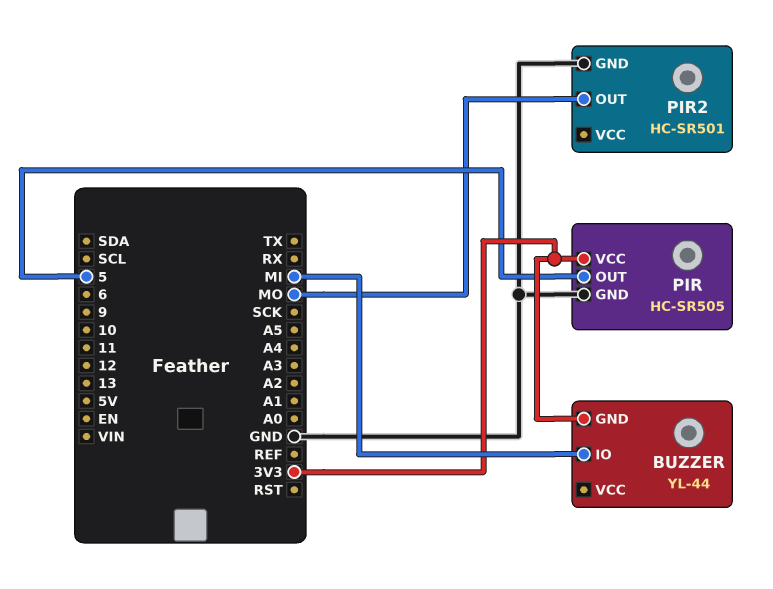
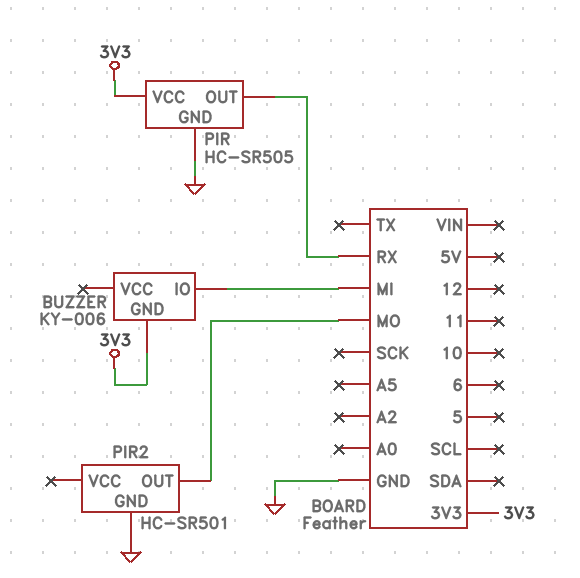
BUZZER: YL-44 -> KY-006
PIR pin OUT: 5 -> RX

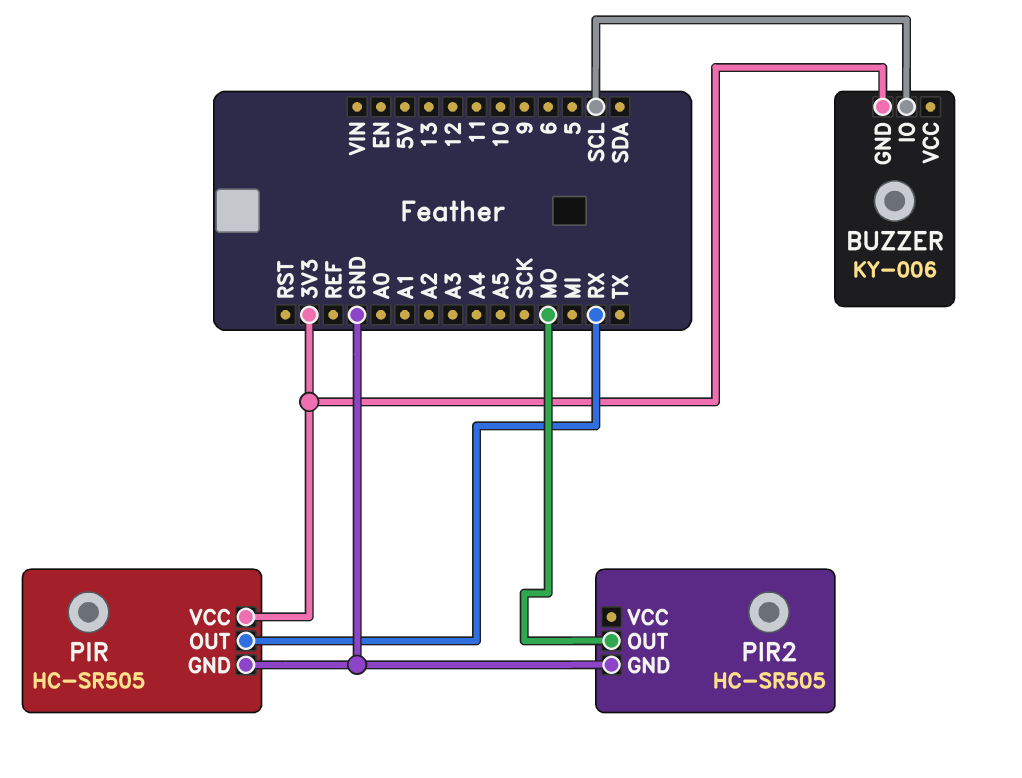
BUZZER pin IO: MI -> SCL
PIR2: HC-SR501 -> HC-SR505

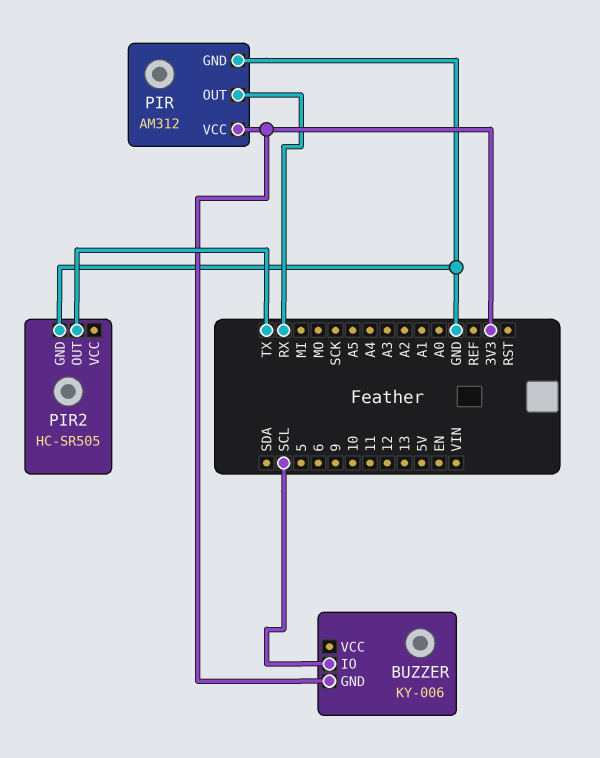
PIR: HC-SR505 -> AM312
PIR2 pin OUT: MO -> TX

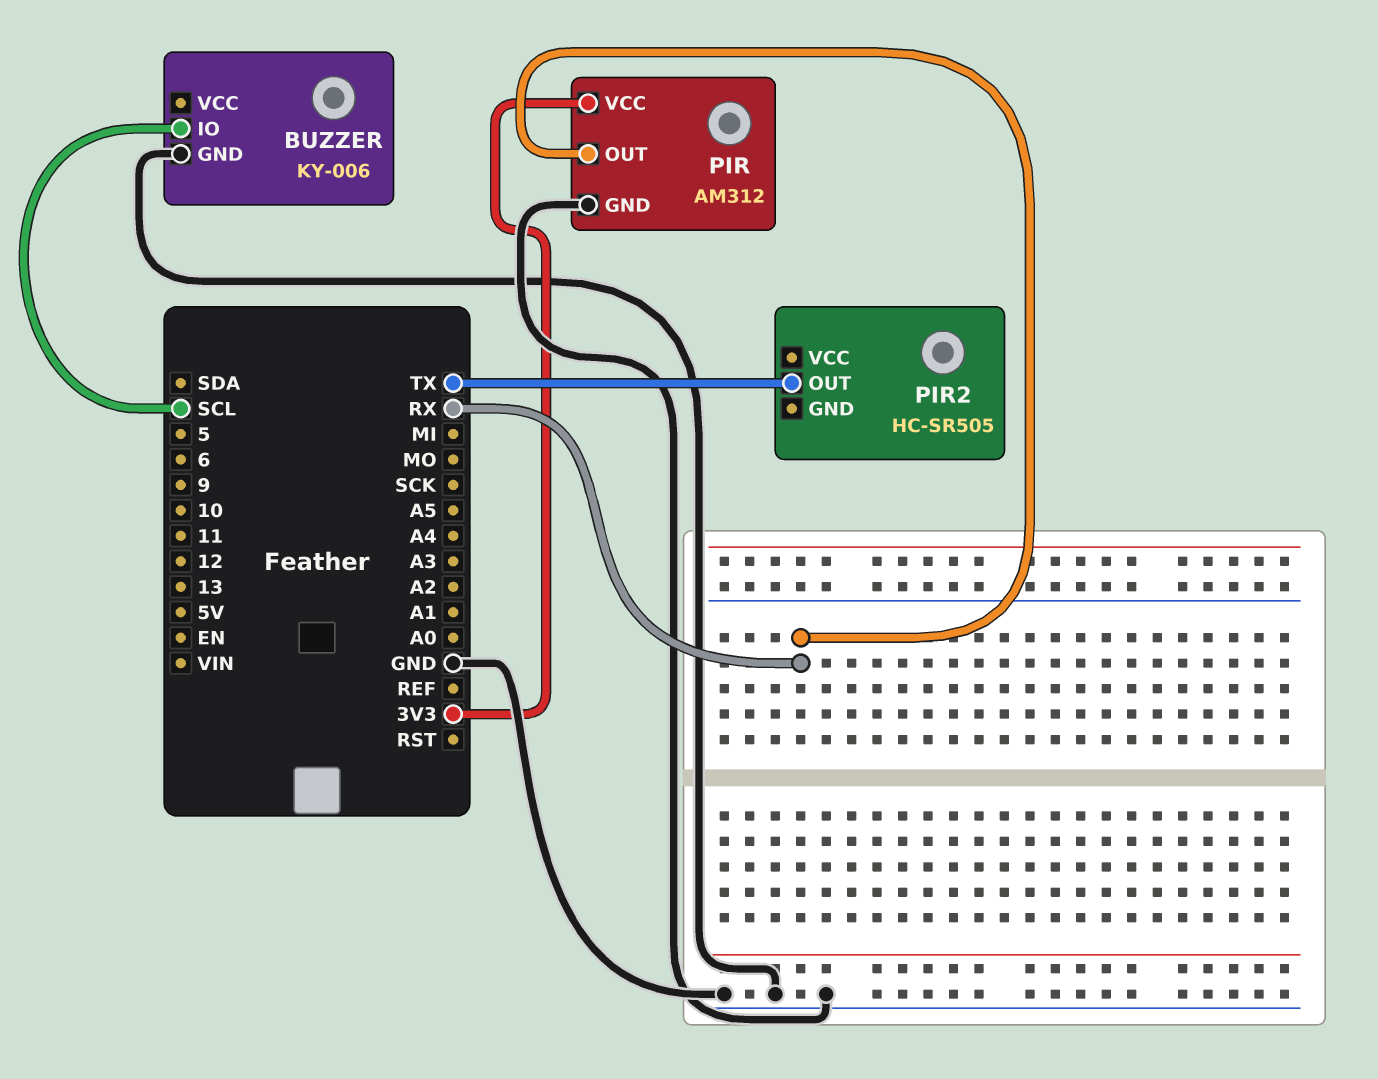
BUZZER pin GND: 3V3 -> GND
PIR2 pin GND: GND -> none

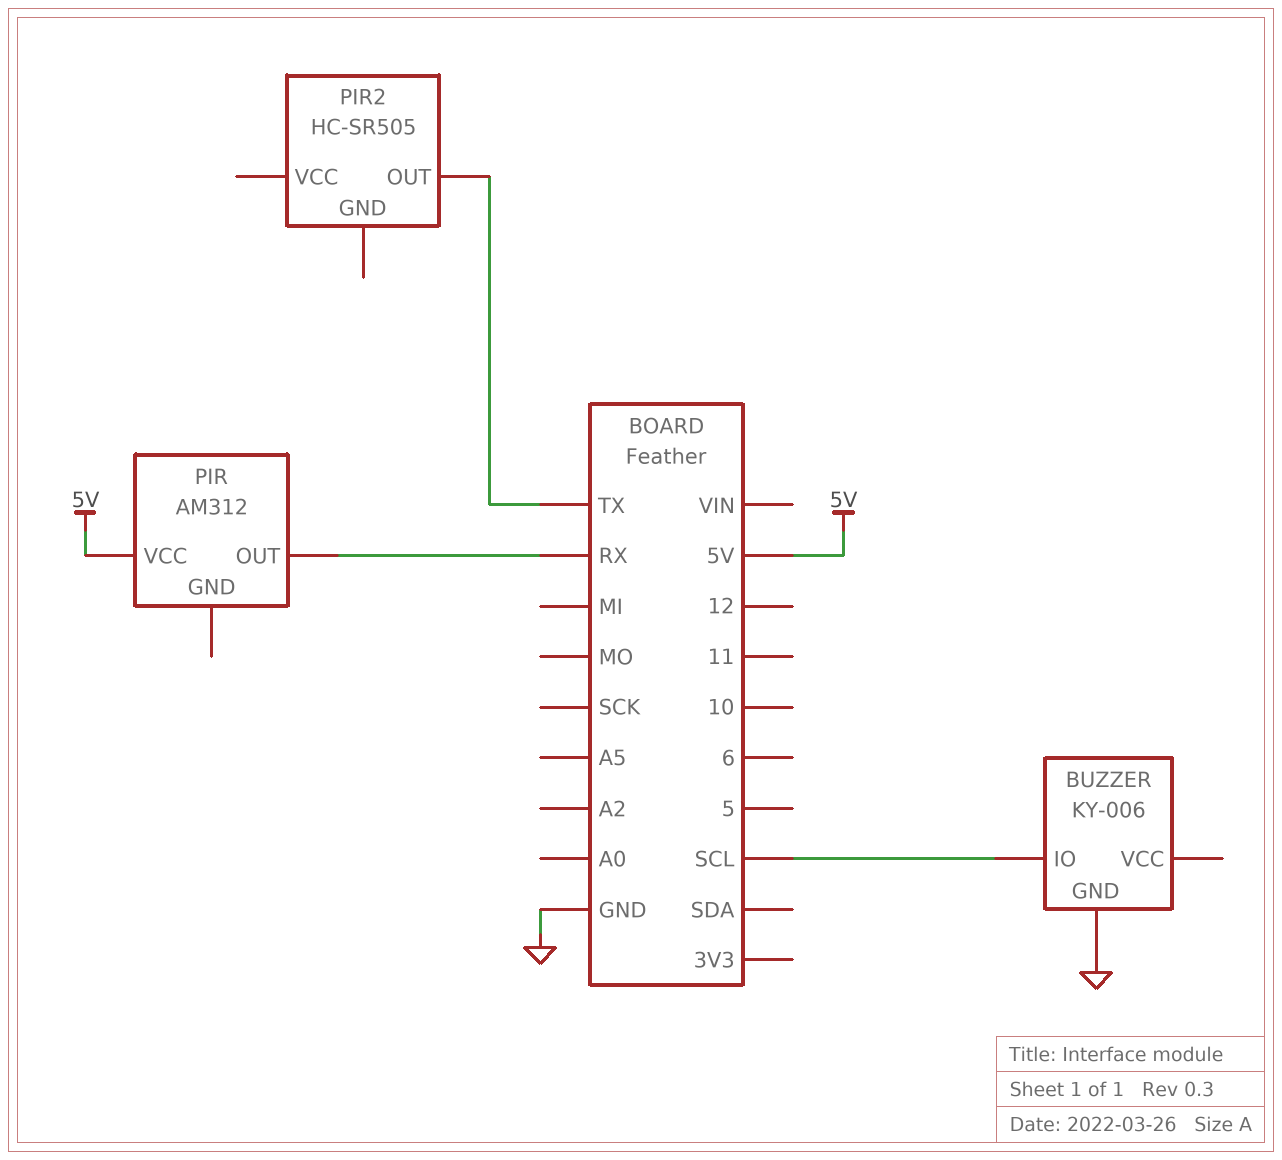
PIR pin GND: GND -> none
PIR pin VCC: 3V3 -> 5V

